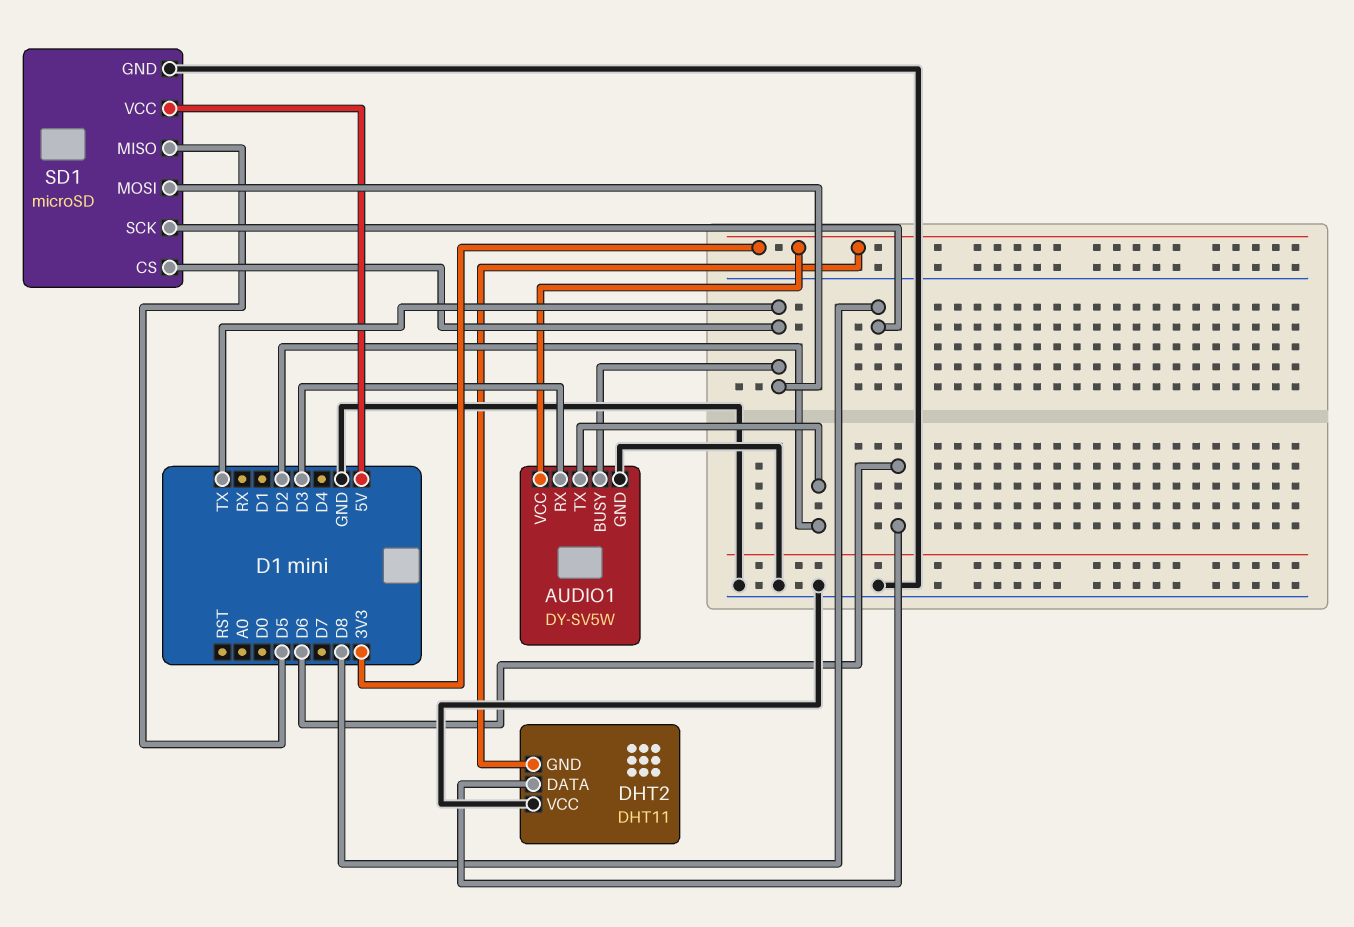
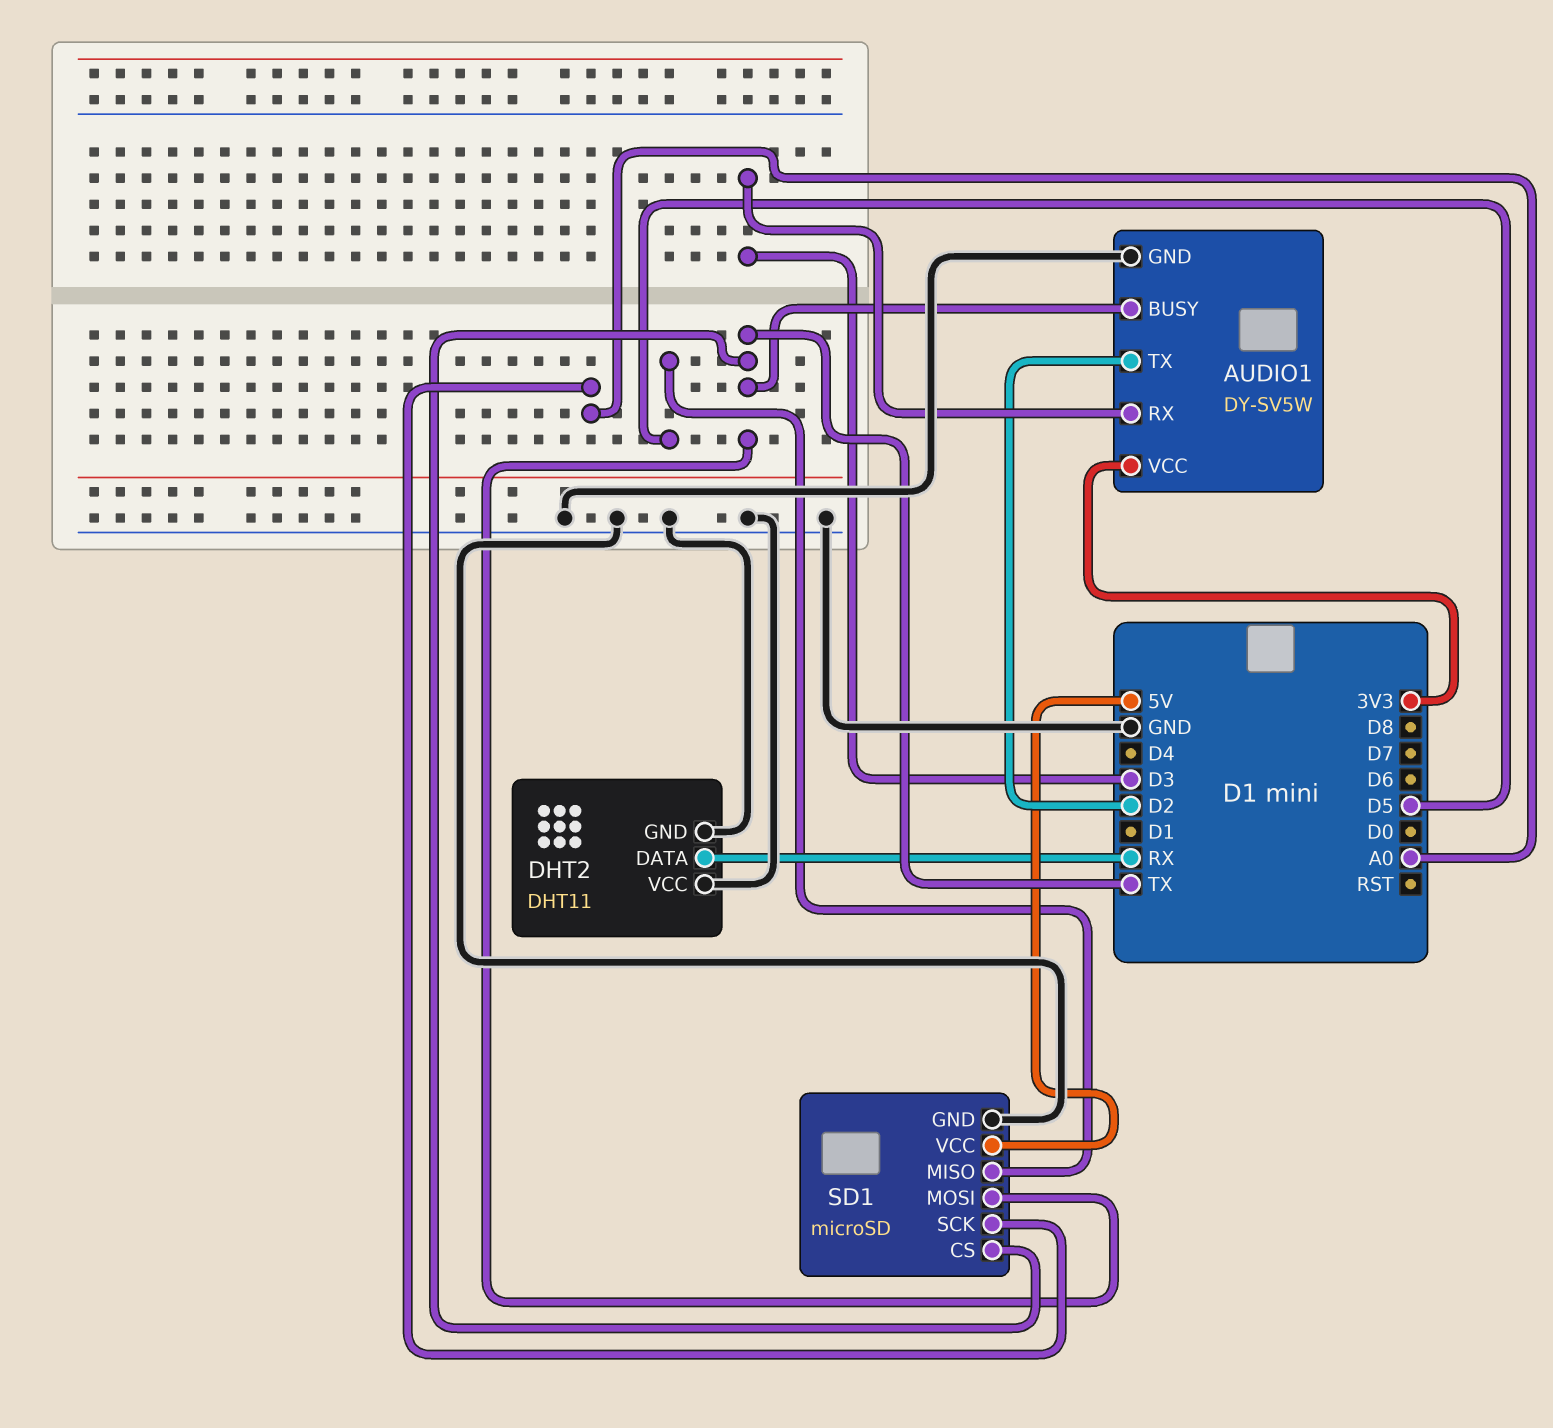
DHT2 pin DATA: D6 -> RX
DHT2 pin GND: 3V3 -> GND
SD1 pin SCK: D8 -> A0

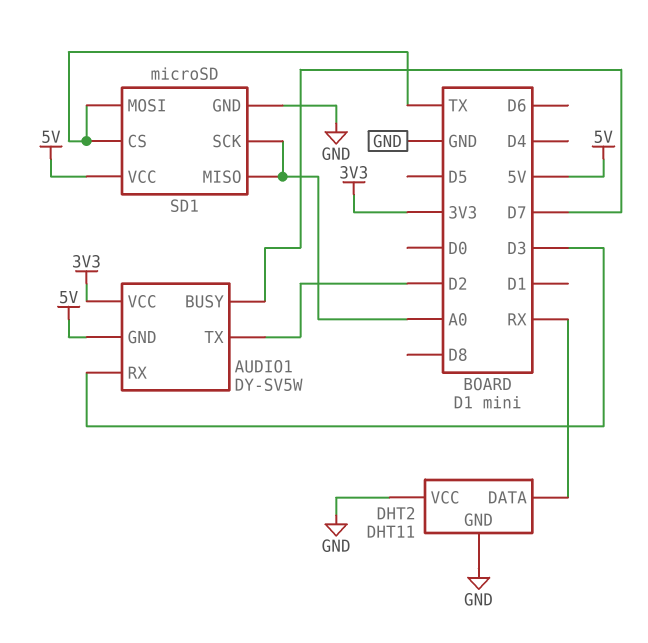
AUDIO1 pin BUSY: TX -> D7
AUDIO1 pin GND: GND -> 5V
SD1 pin MISO: D5 -> A0

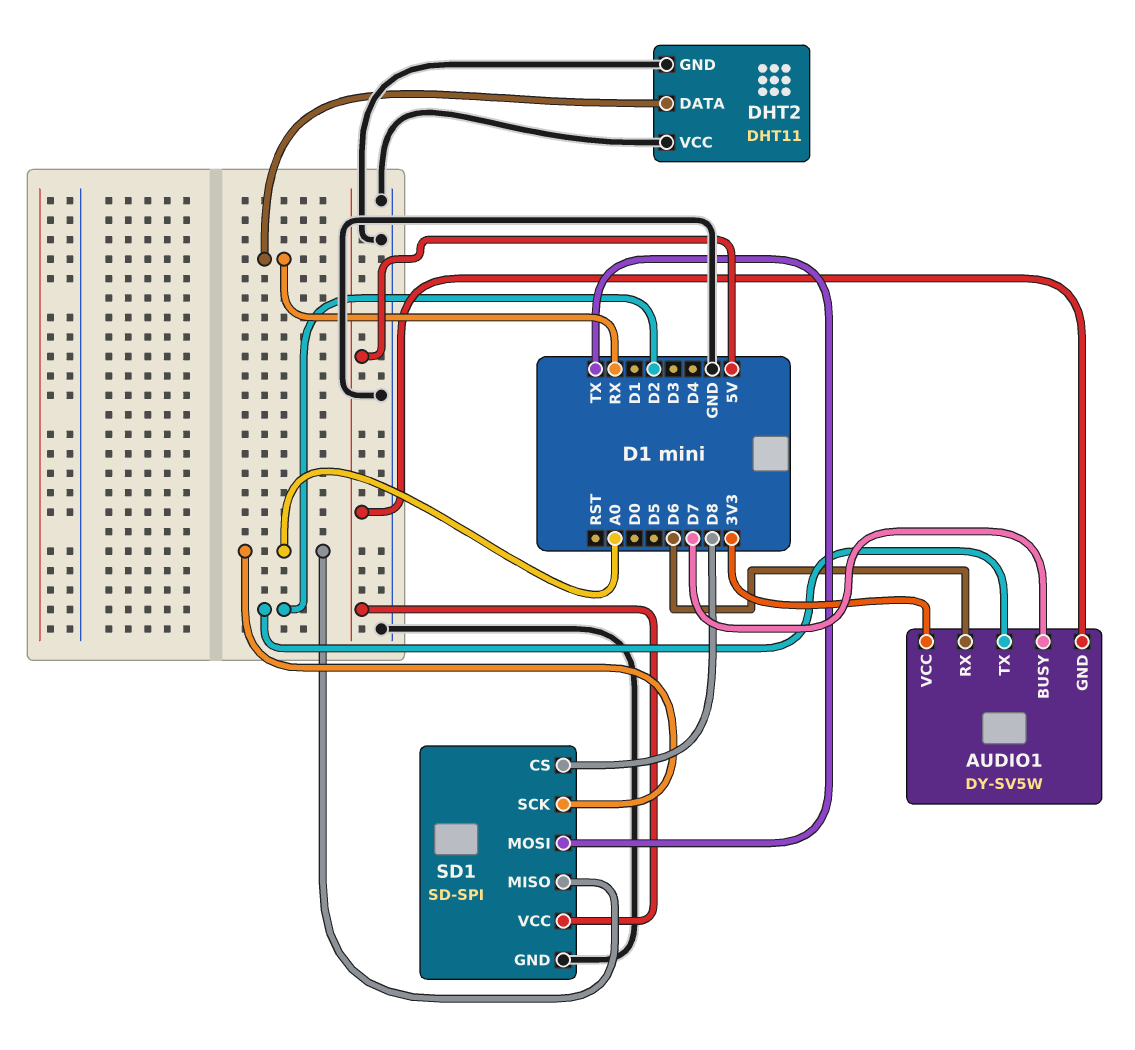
AUDIO1 pin RX: D3 -> D6
SD1: microSD -> SD-SPI
SD1 pin CS: TX -> D8

